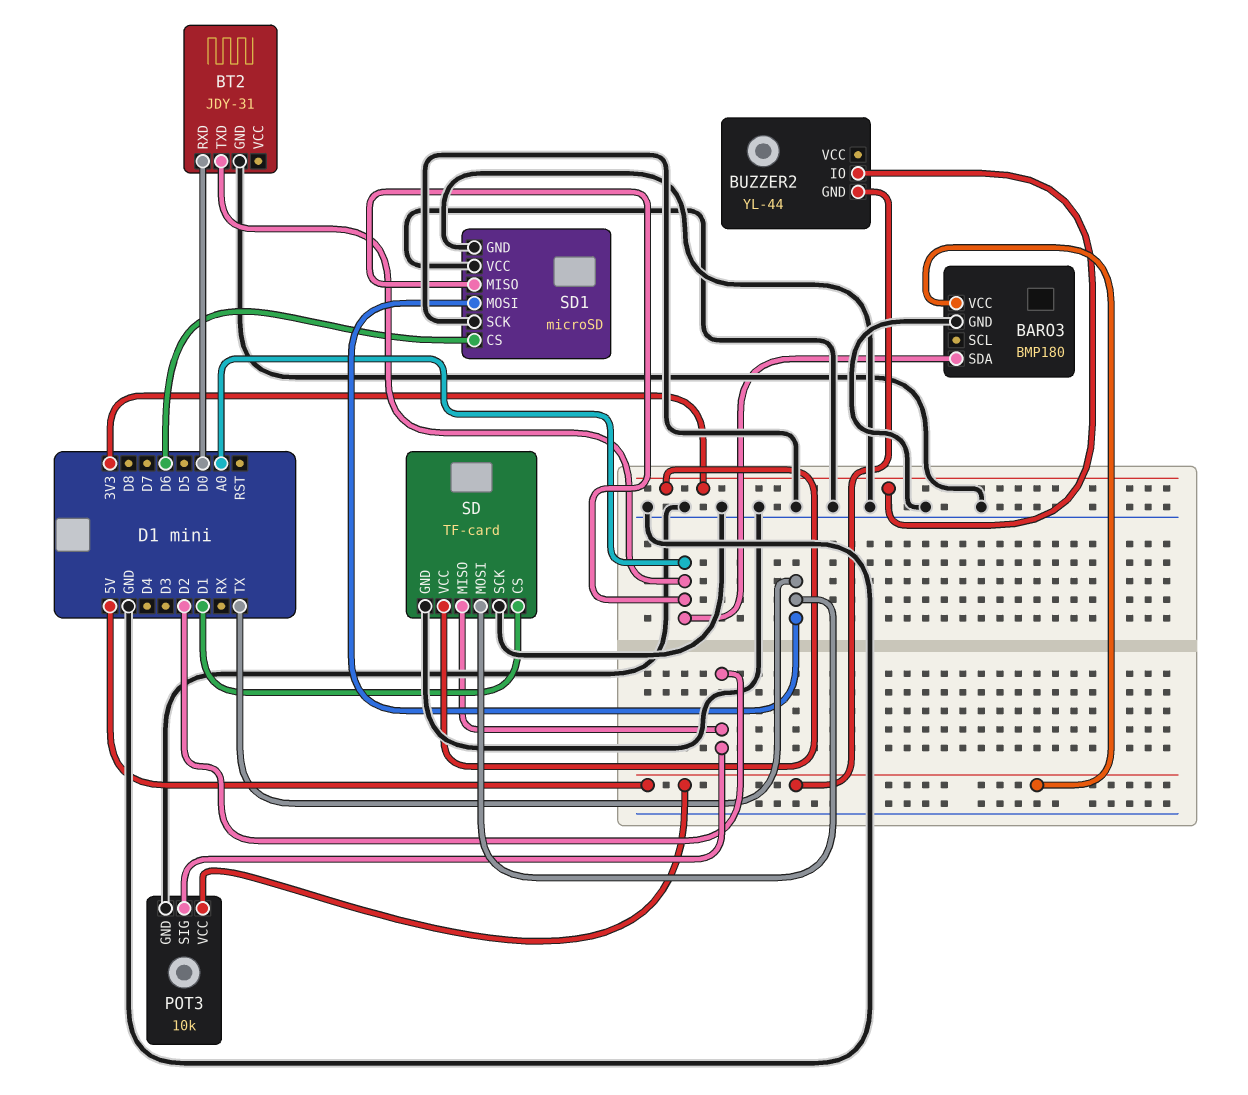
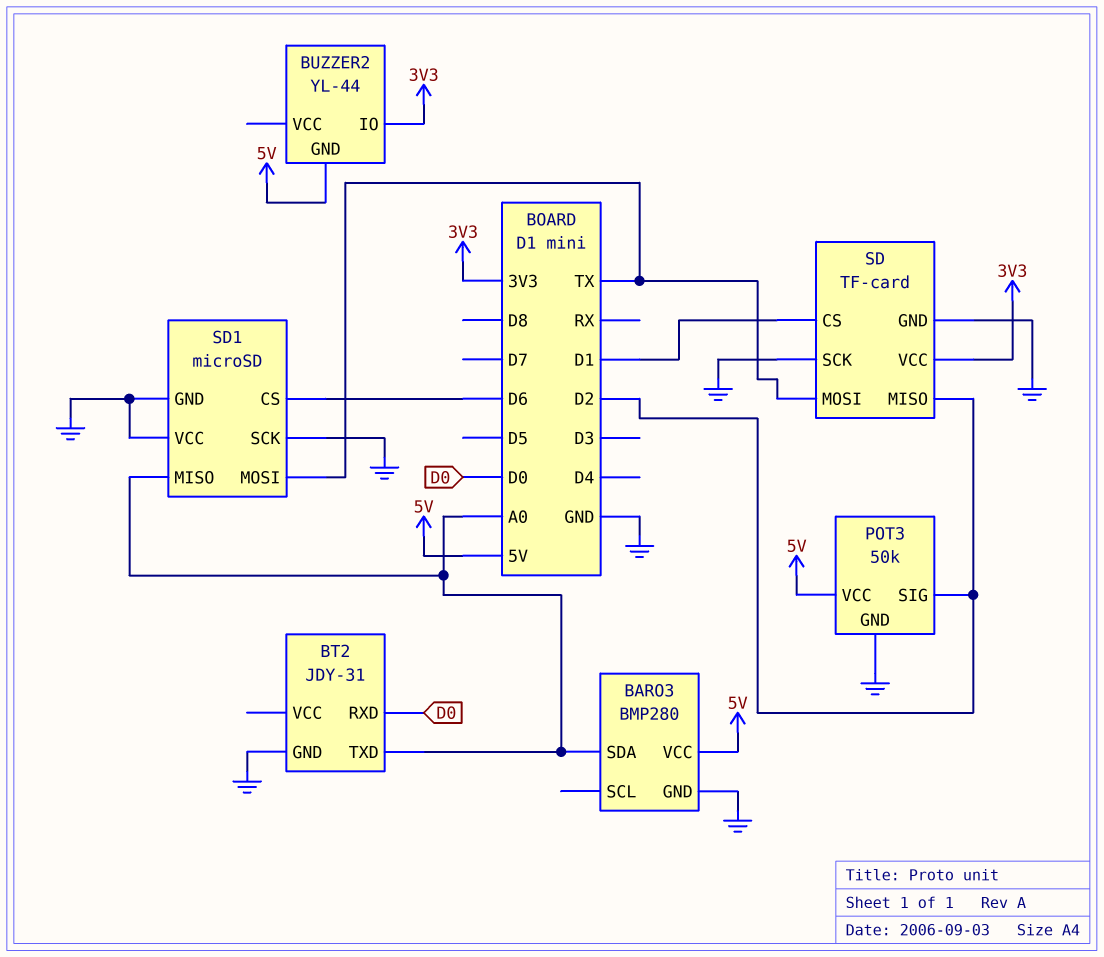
BARO3: BMP180 -> BMP280
POT3: 10k -> 50k

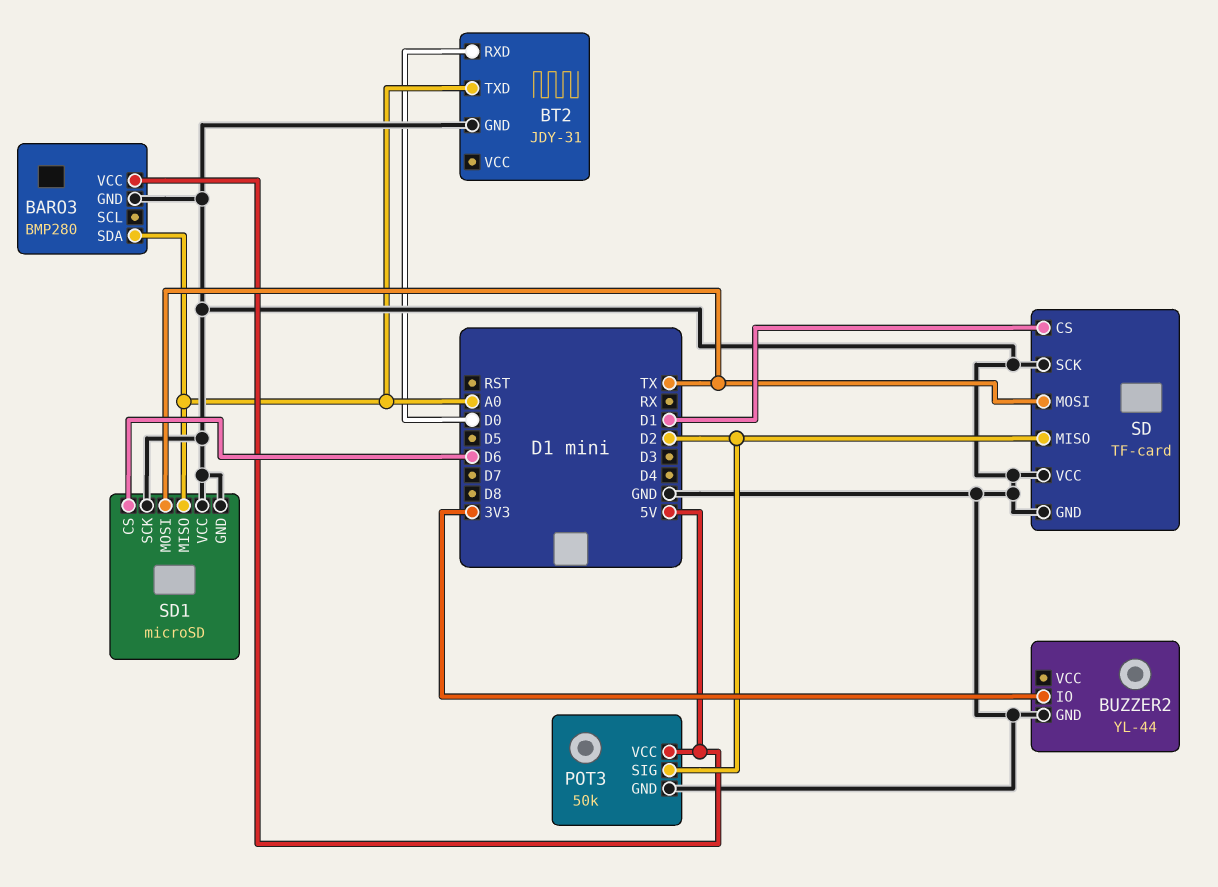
BUZZER2 pin GND: 5V -> GND
SD pin VCC: 3V3 -> GND

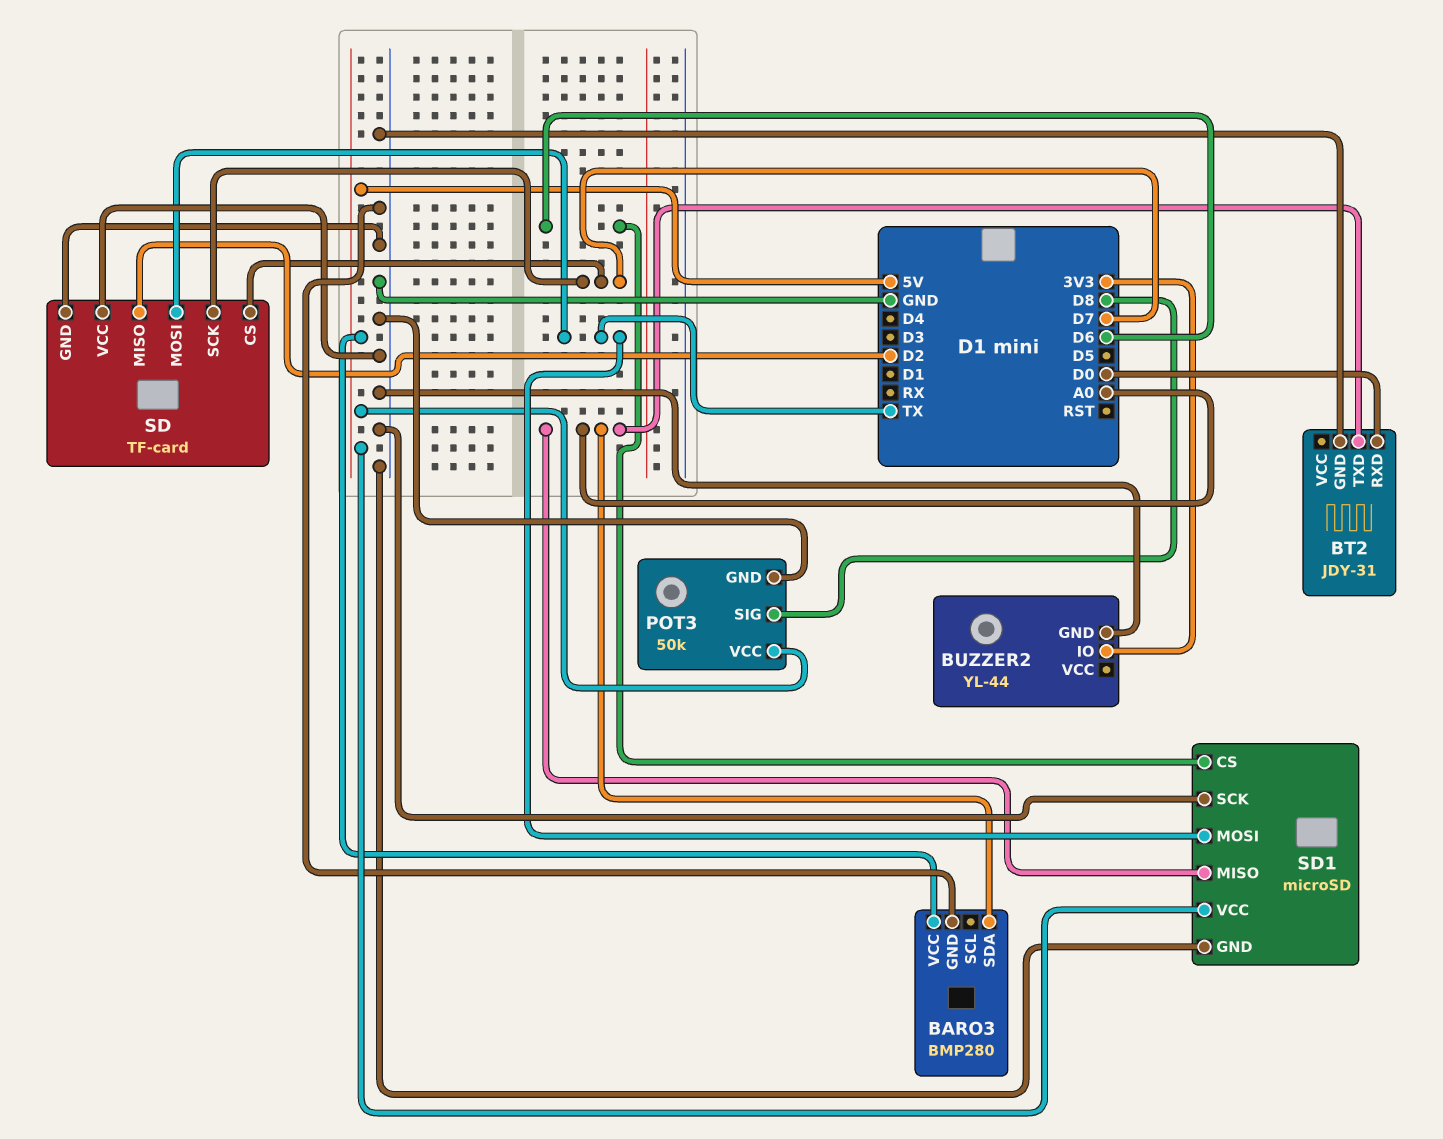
POT3 pin SIG: D2 -> D8
SD pin CS: D1 -> D7
SD pin SCK: GND -> D7
SD1 pin VCC: GND -> 5V

